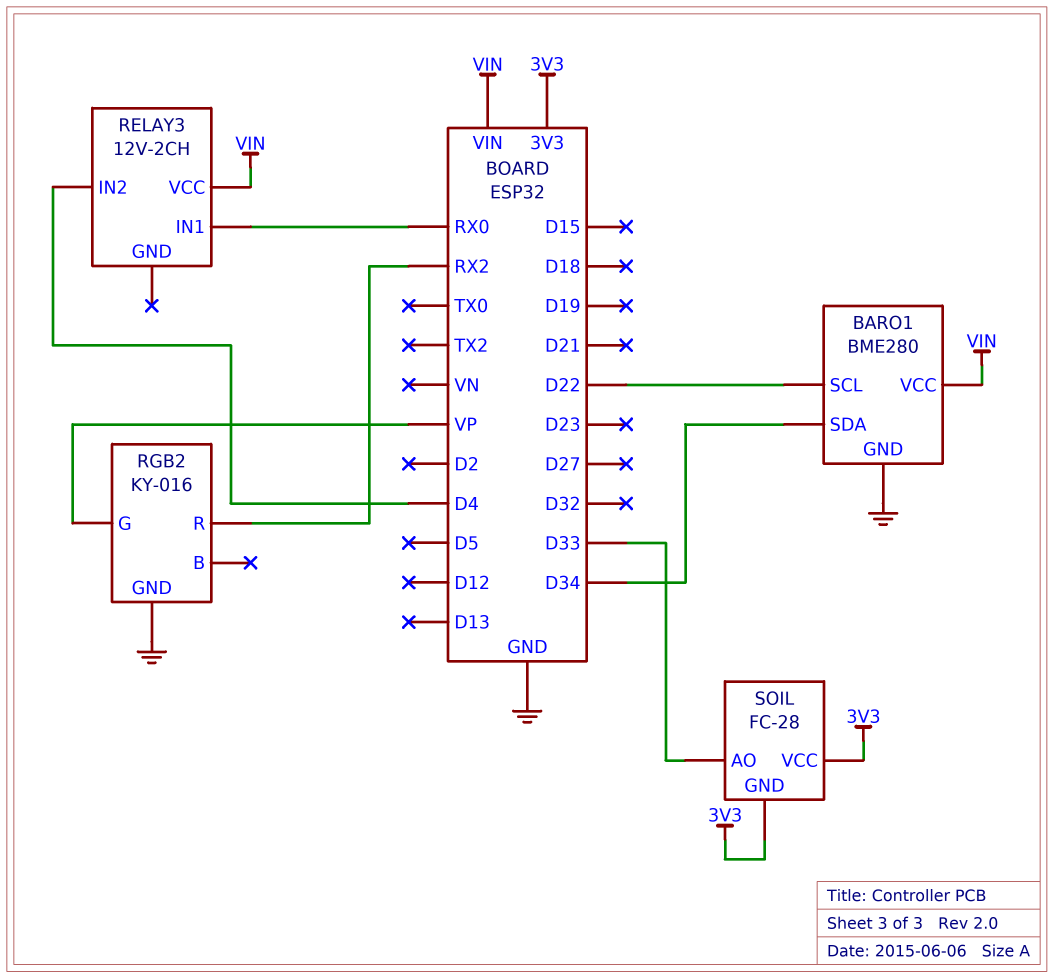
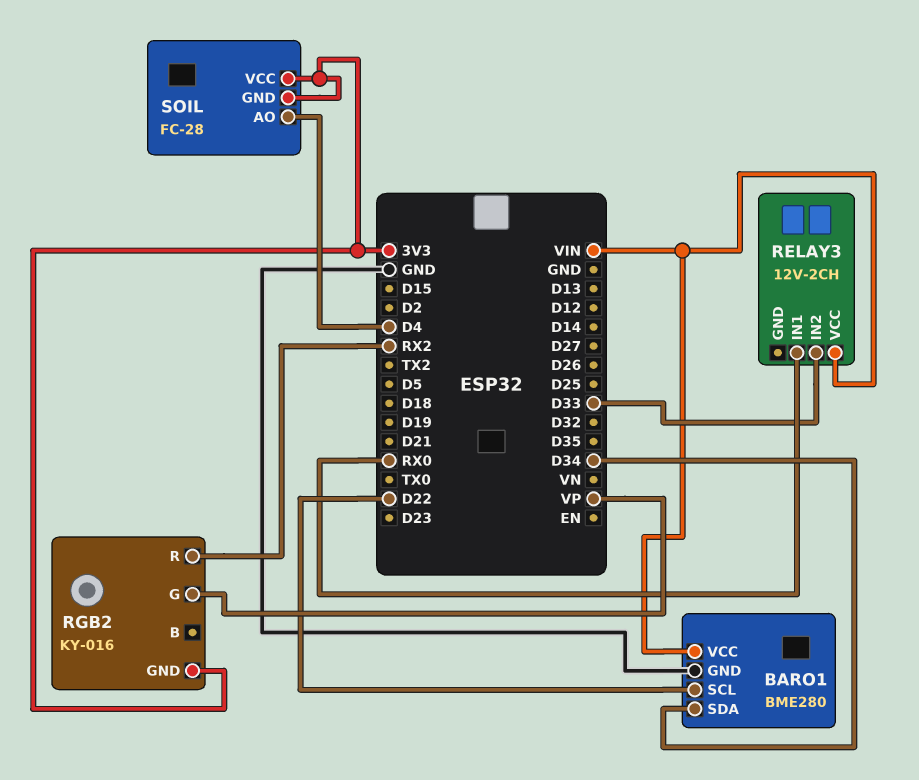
RELAY3 pin IN2: D4 -> D33
RGB2 pin GND: GND -> 3V3
SOIL pin AO: D33 -> D4

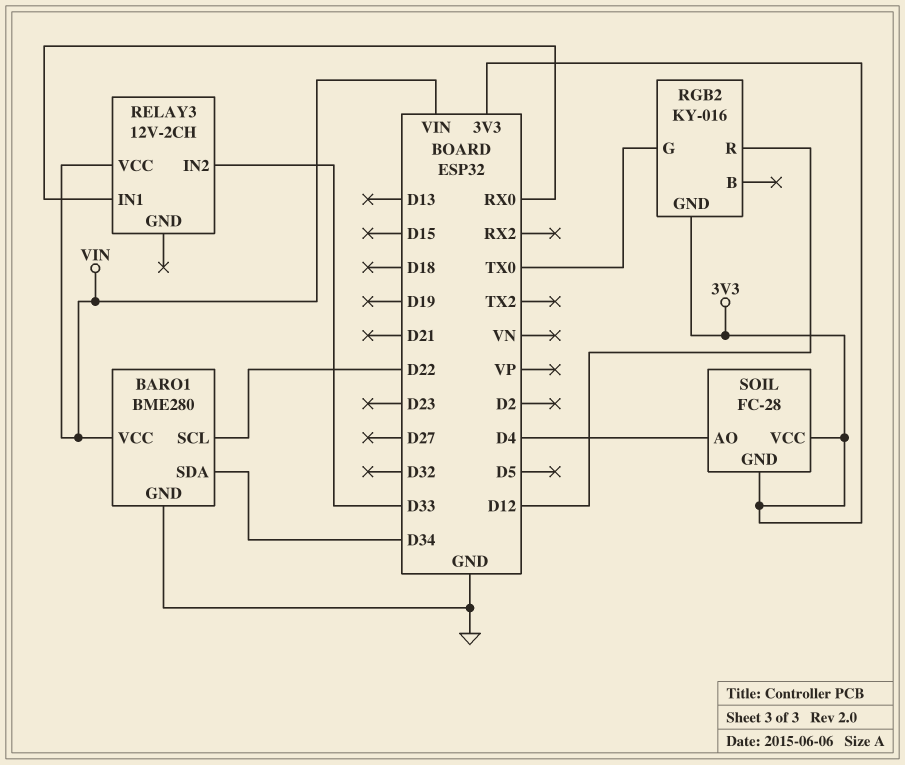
RGB2 pin G: VP -> TX0
RGB2 pin R: RX2 -> D12

